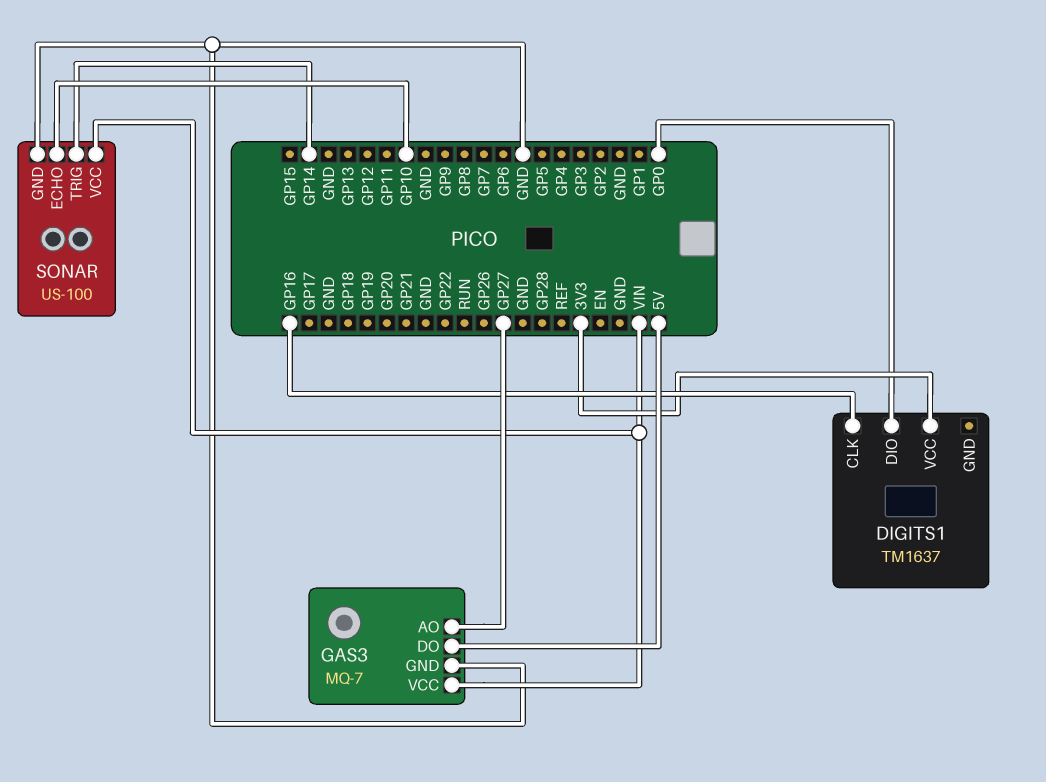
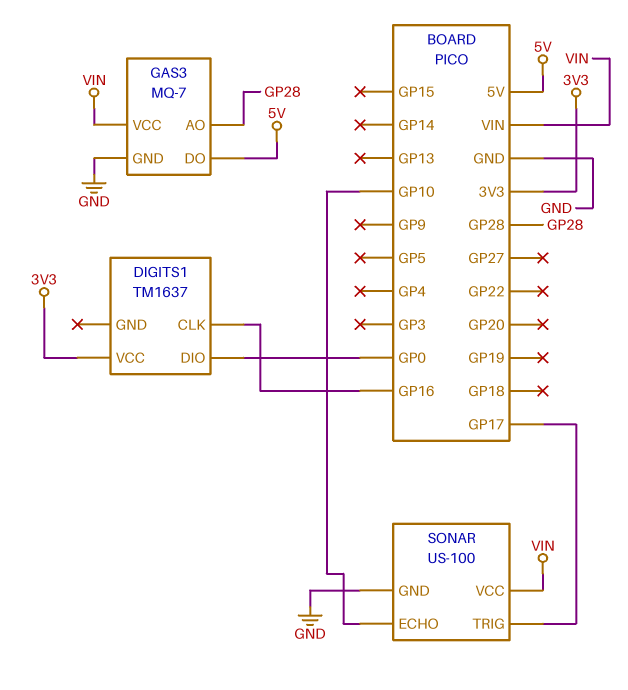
GAS3 pin AO: GP27 -> GP28
SONAR pin TRIG: GP14 -> GP17

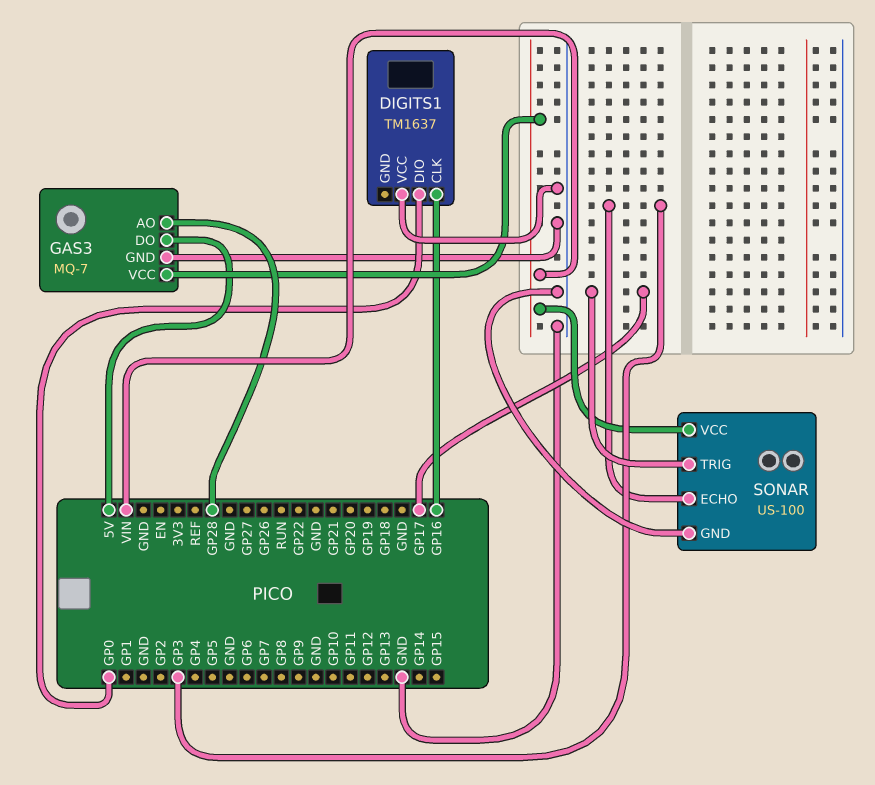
DIGITS1 pin VCC: 3V3 -> GND
SONAR pin ECHO: GP10 -> GP3

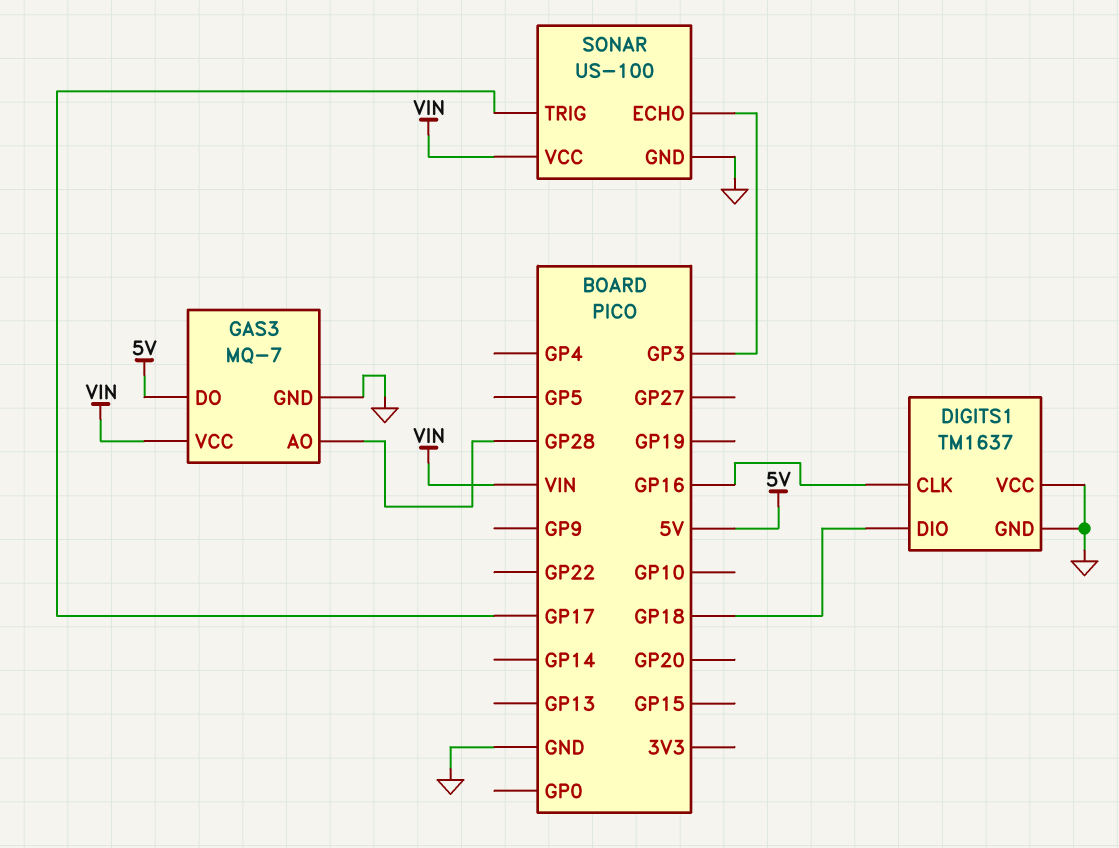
DIGITS1 pin DIO: GP0 -> GP18
DIGITS1 pin GND: none -> GND

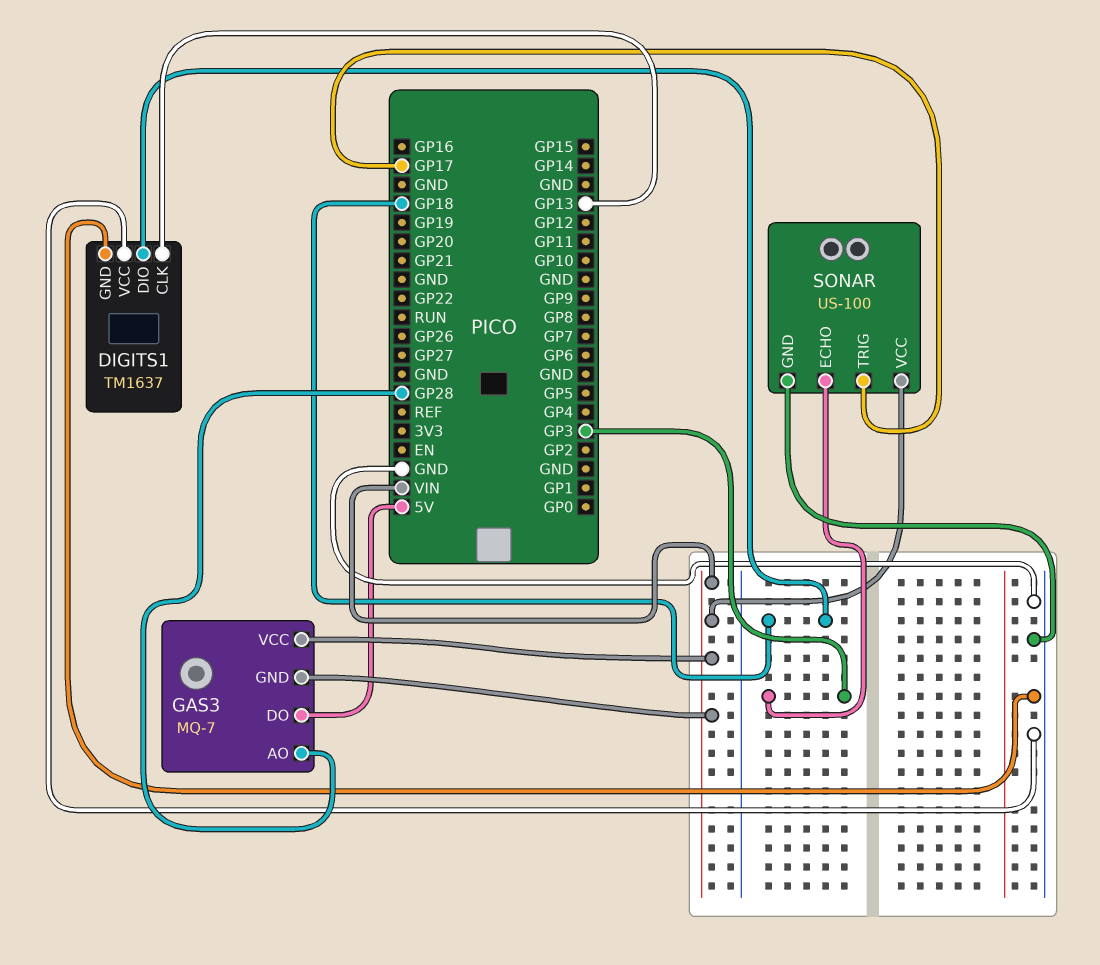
DIGITS1 pin CLK: GP16 -> GP13
GAS3 pin GND: GND -> VIN

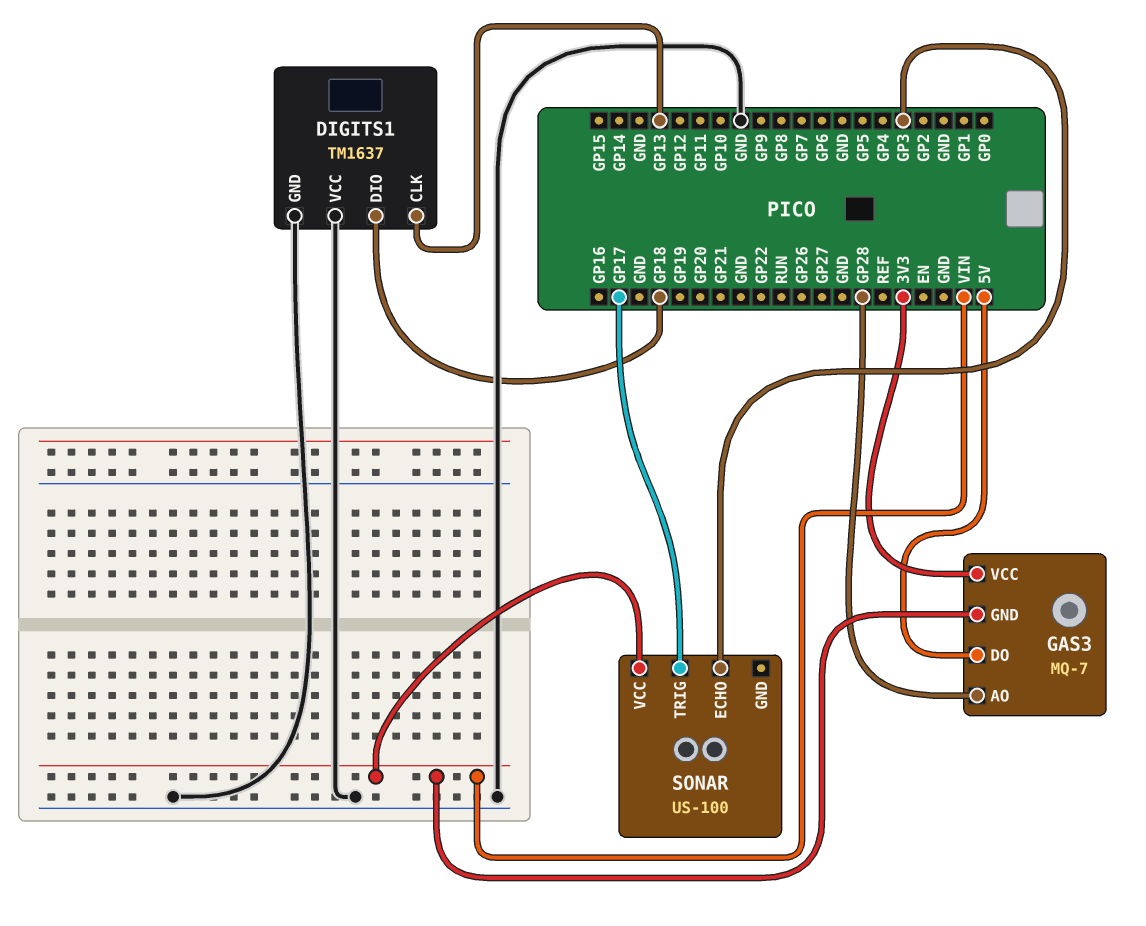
GAS3 pin VCC: VIN -> 3V3
SONAR pin GND: GND -> none

